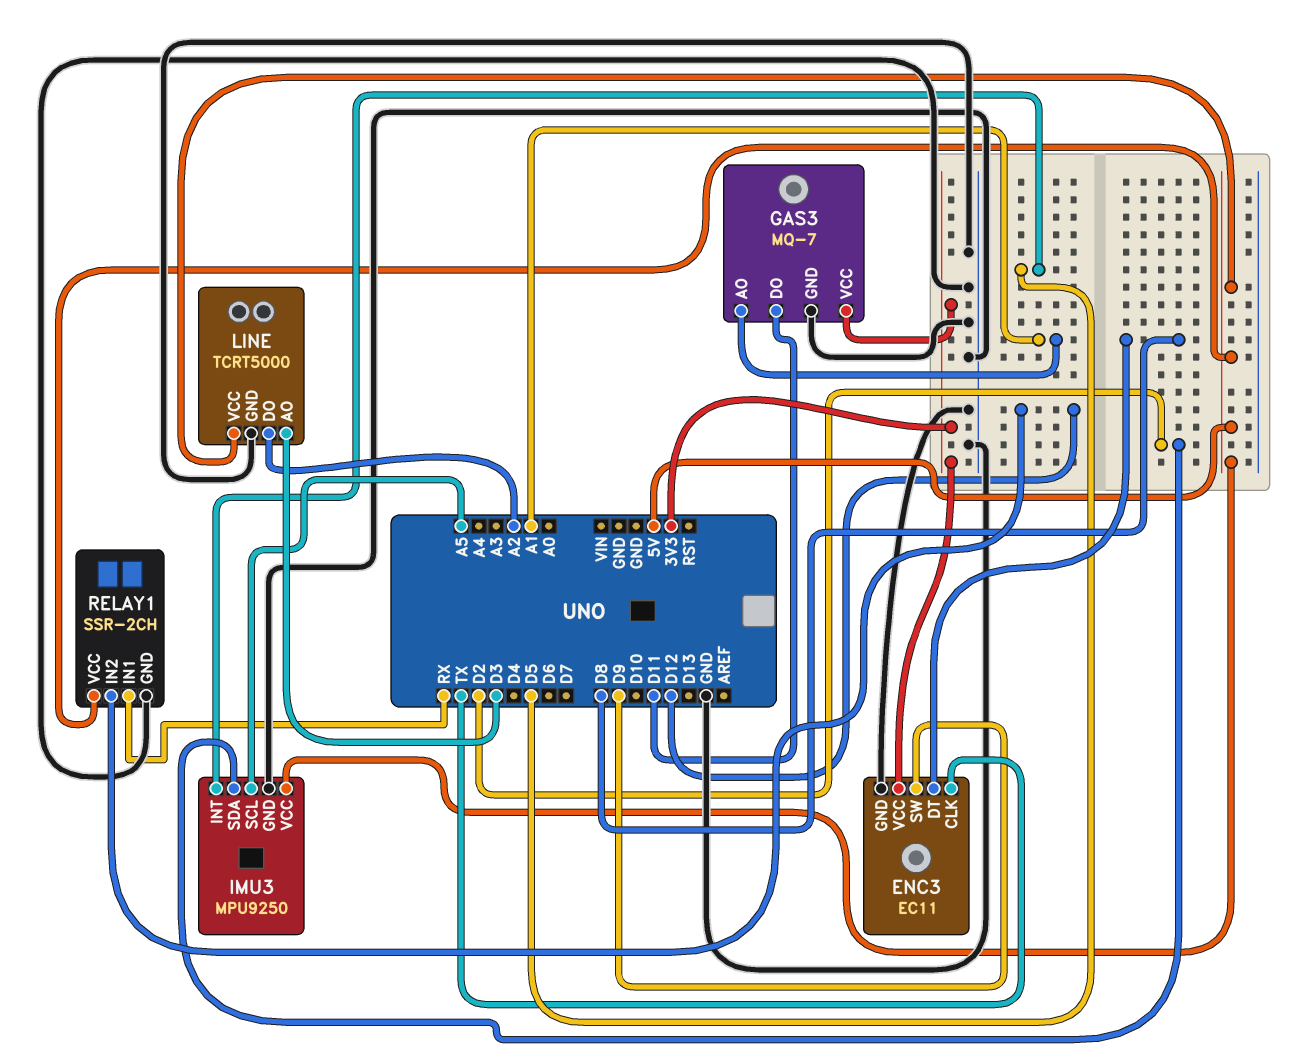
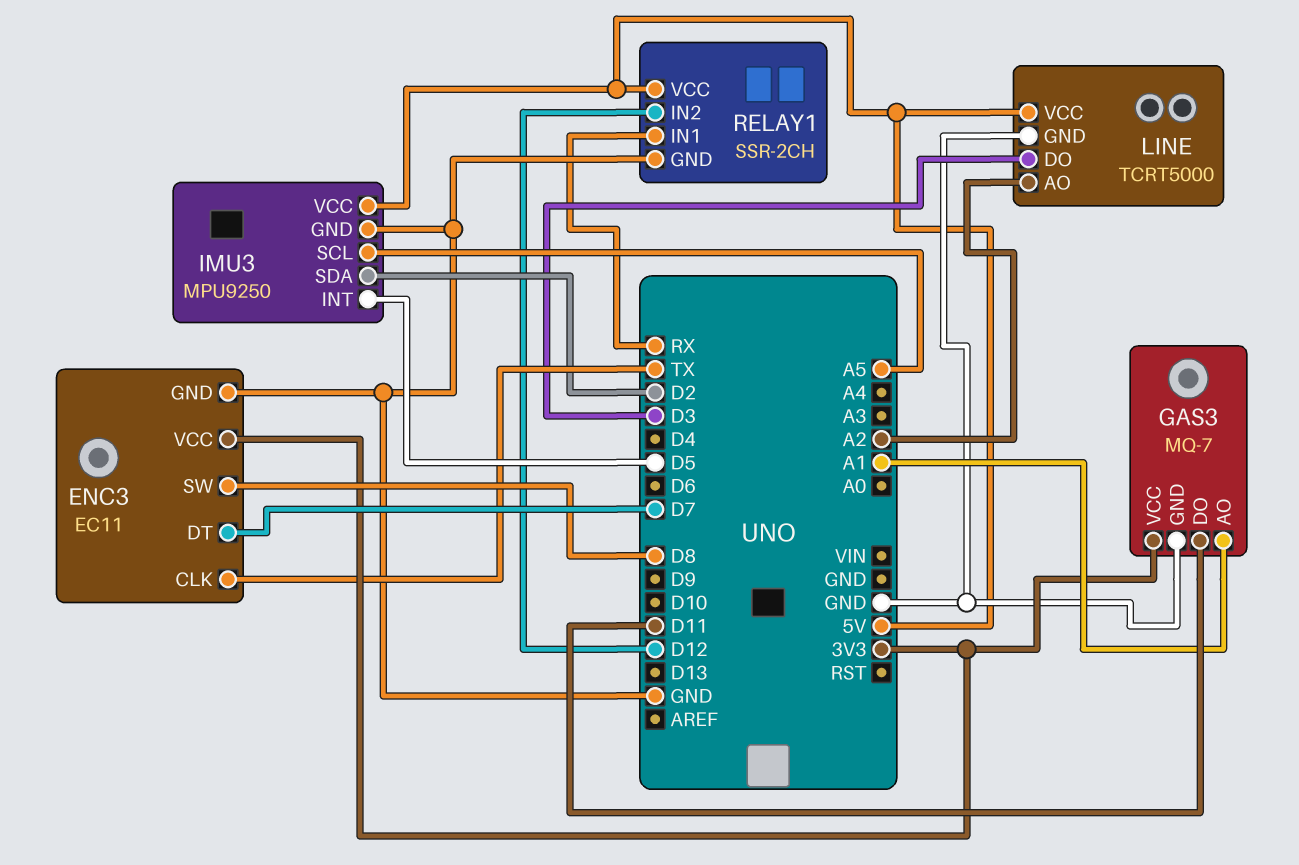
ENC3 pin DT: D8 -> D7
ENC3 pin SW: D9 -> D8
LINE pin AO: D3 -> A2
LINE pin DO: A2 -> D3

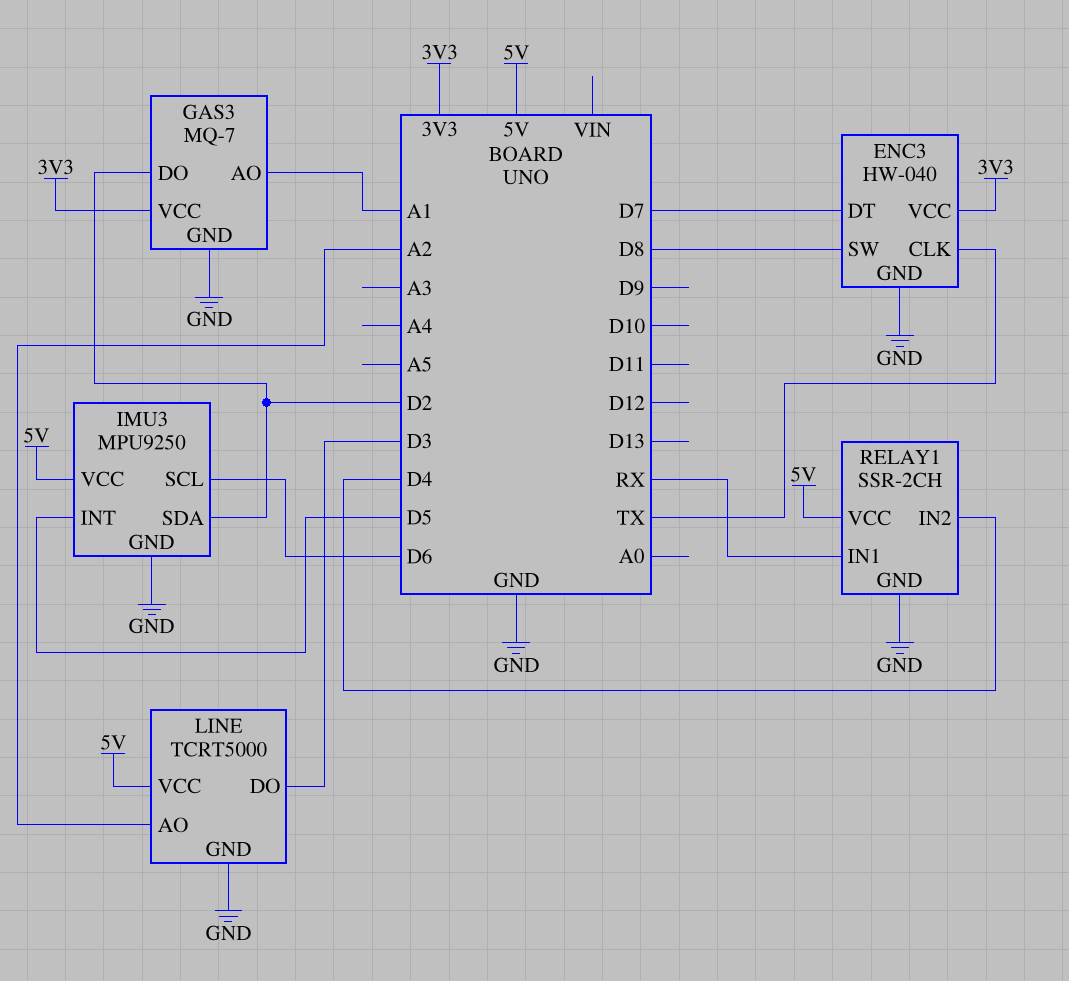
ENC3: EC11 -> HW-040
GAS3 pin DO: D11 -> D2
IMU3 pin SCL: A5 -> D6
RELAY1 pin IN2: D12 -> D4

